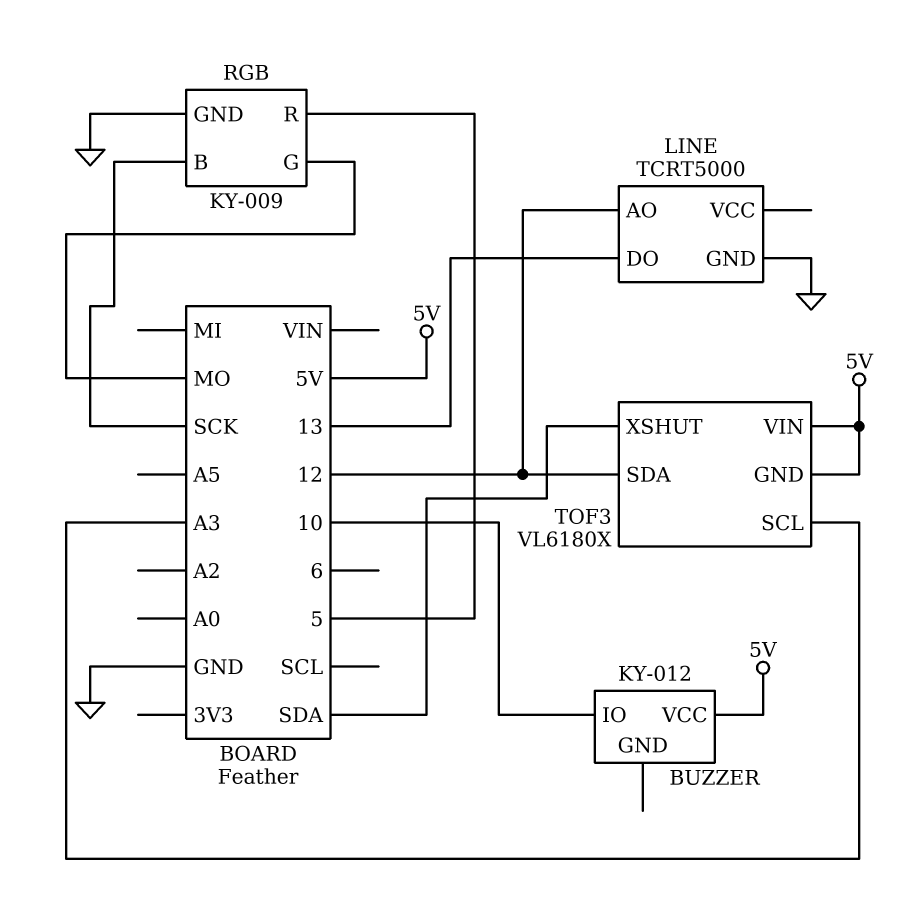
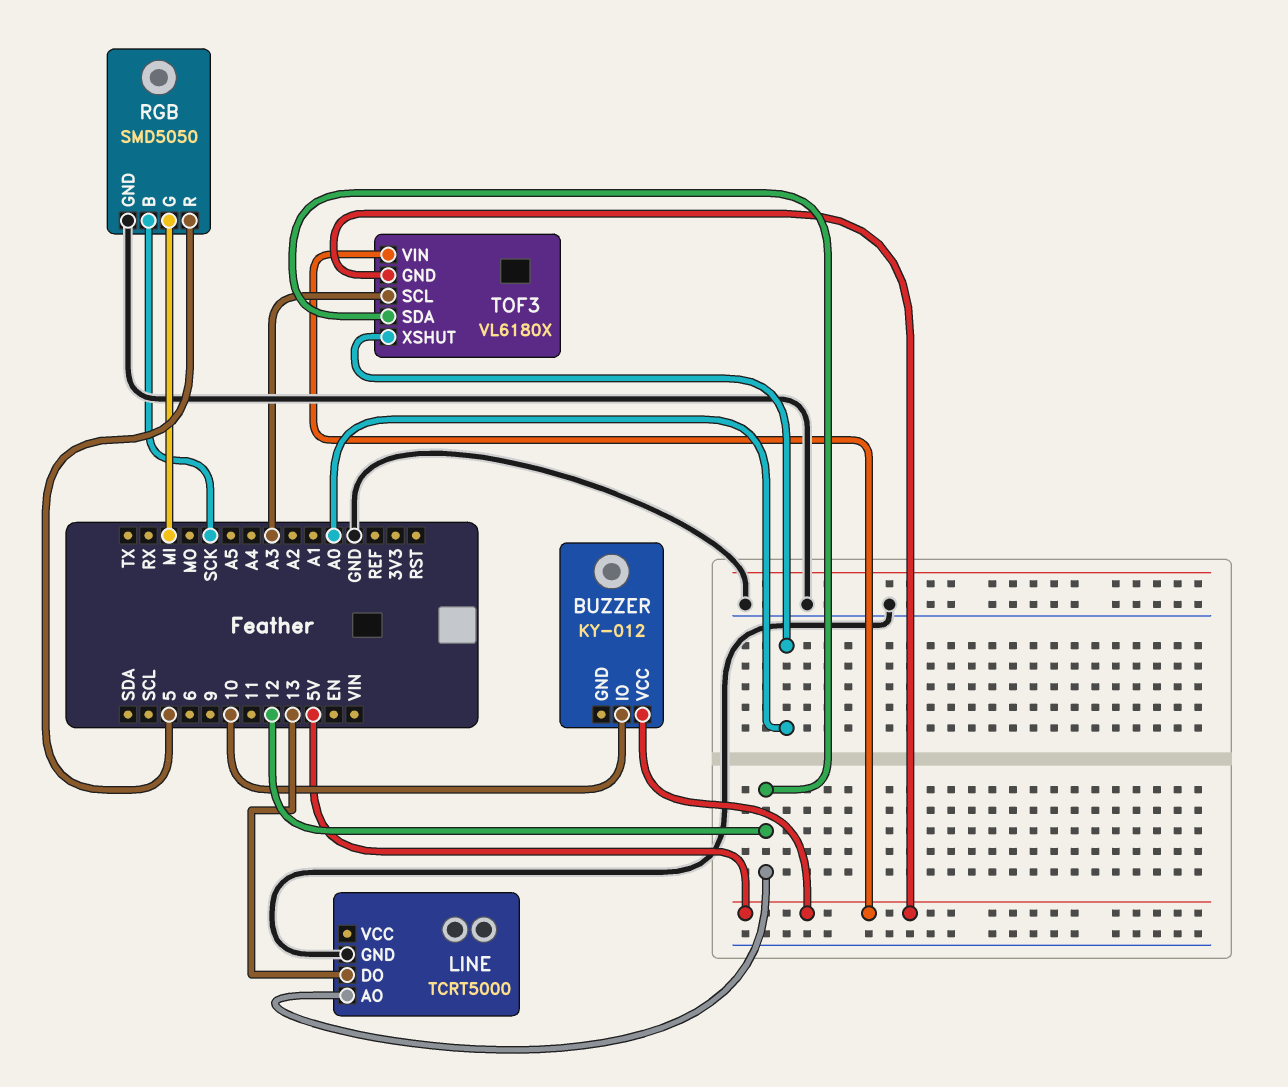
RGB: KY-009 -> SMD5050
RGB pin G: MO -> MI
TOF3 pin XSHUT: SDA -> A0

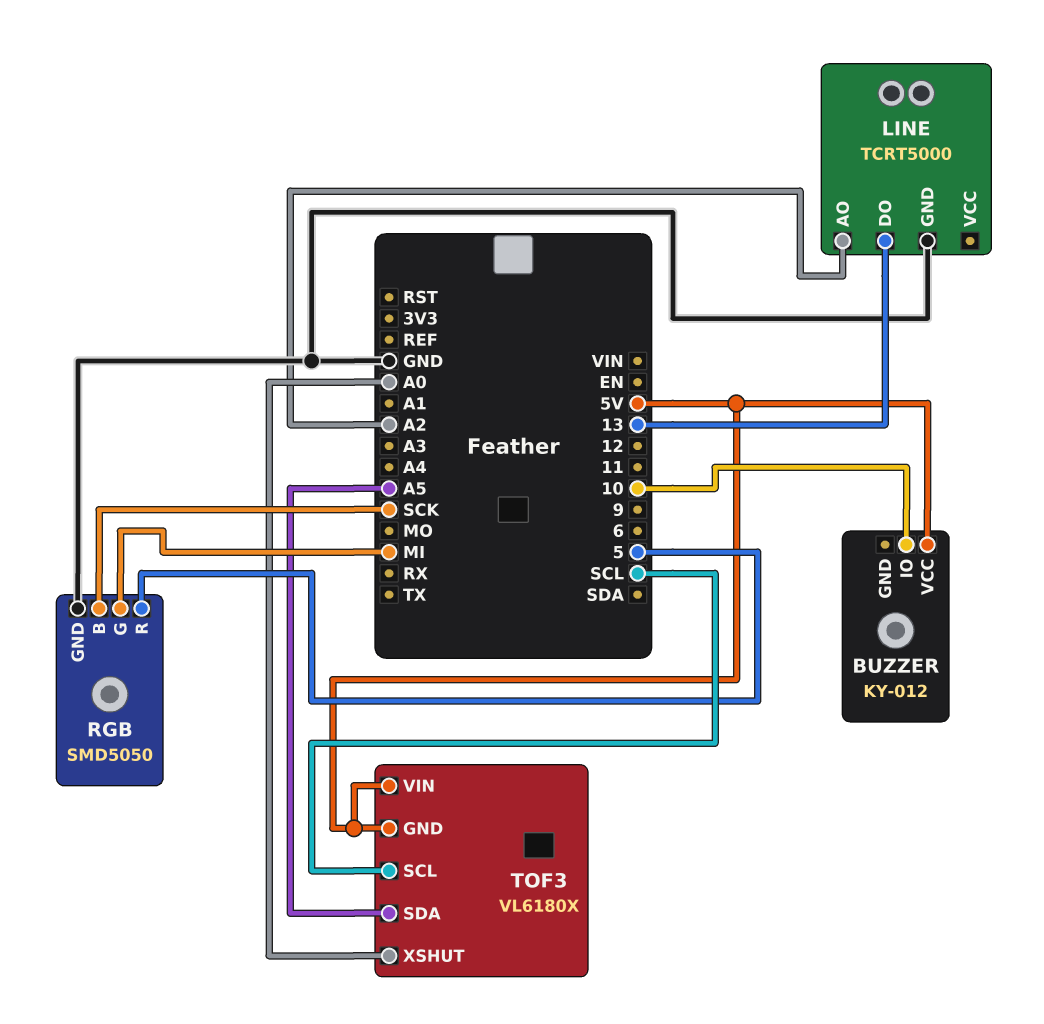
LINE pin AO: 12 -> A2
TOF3 pin SCL: A3 -> SCL
TOF3 pin SDA: 12 -> A5

